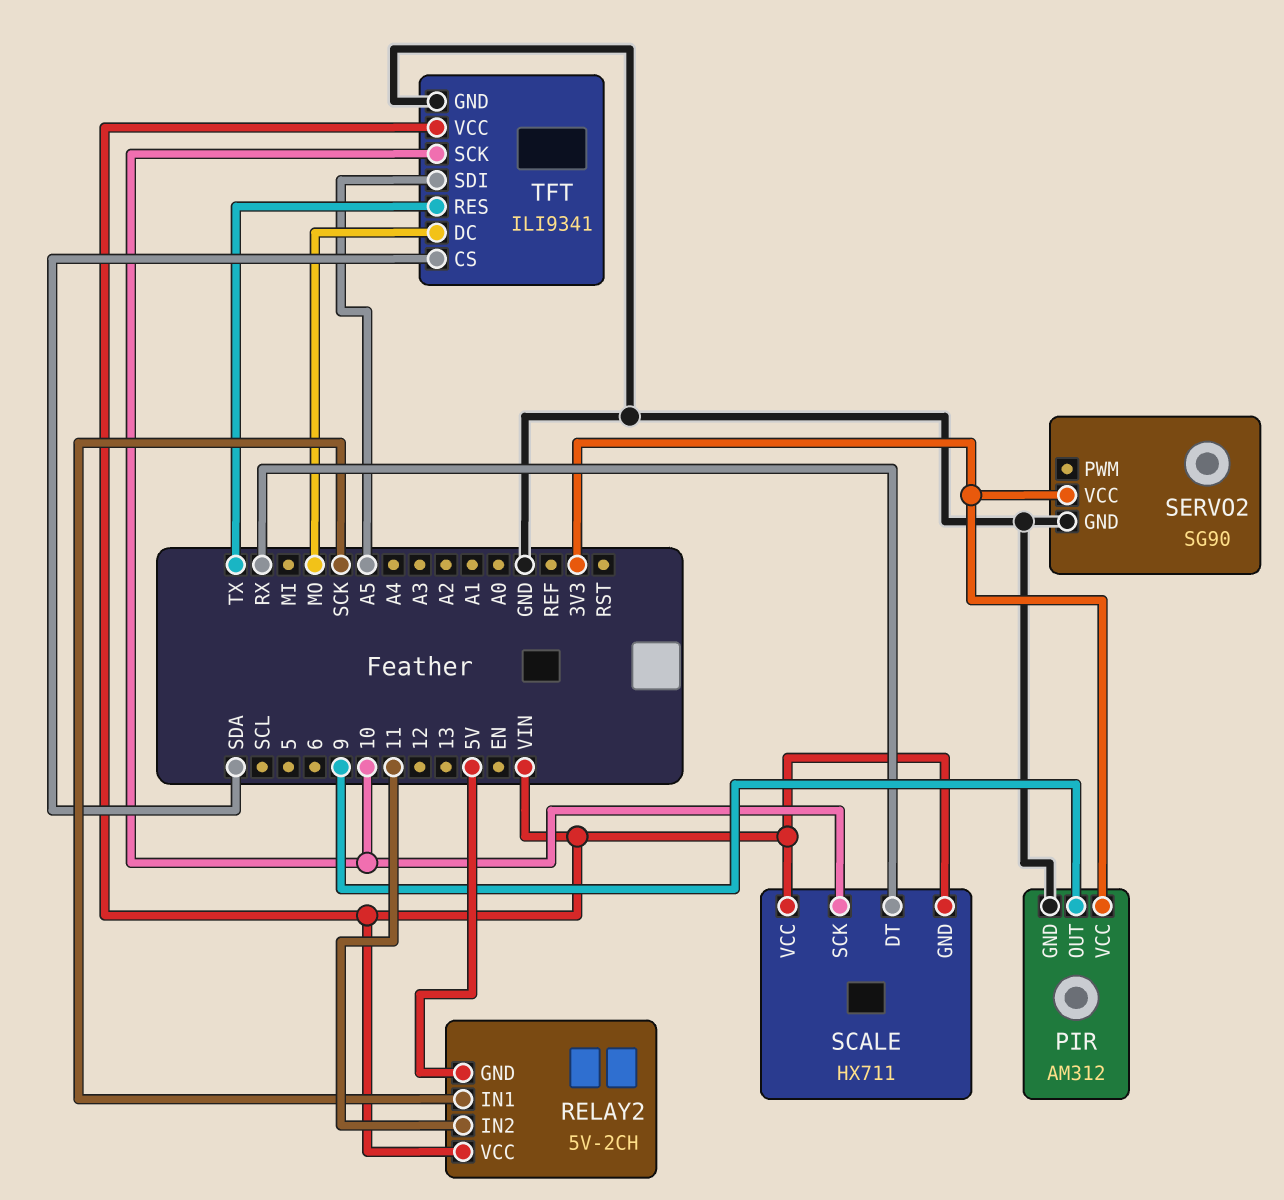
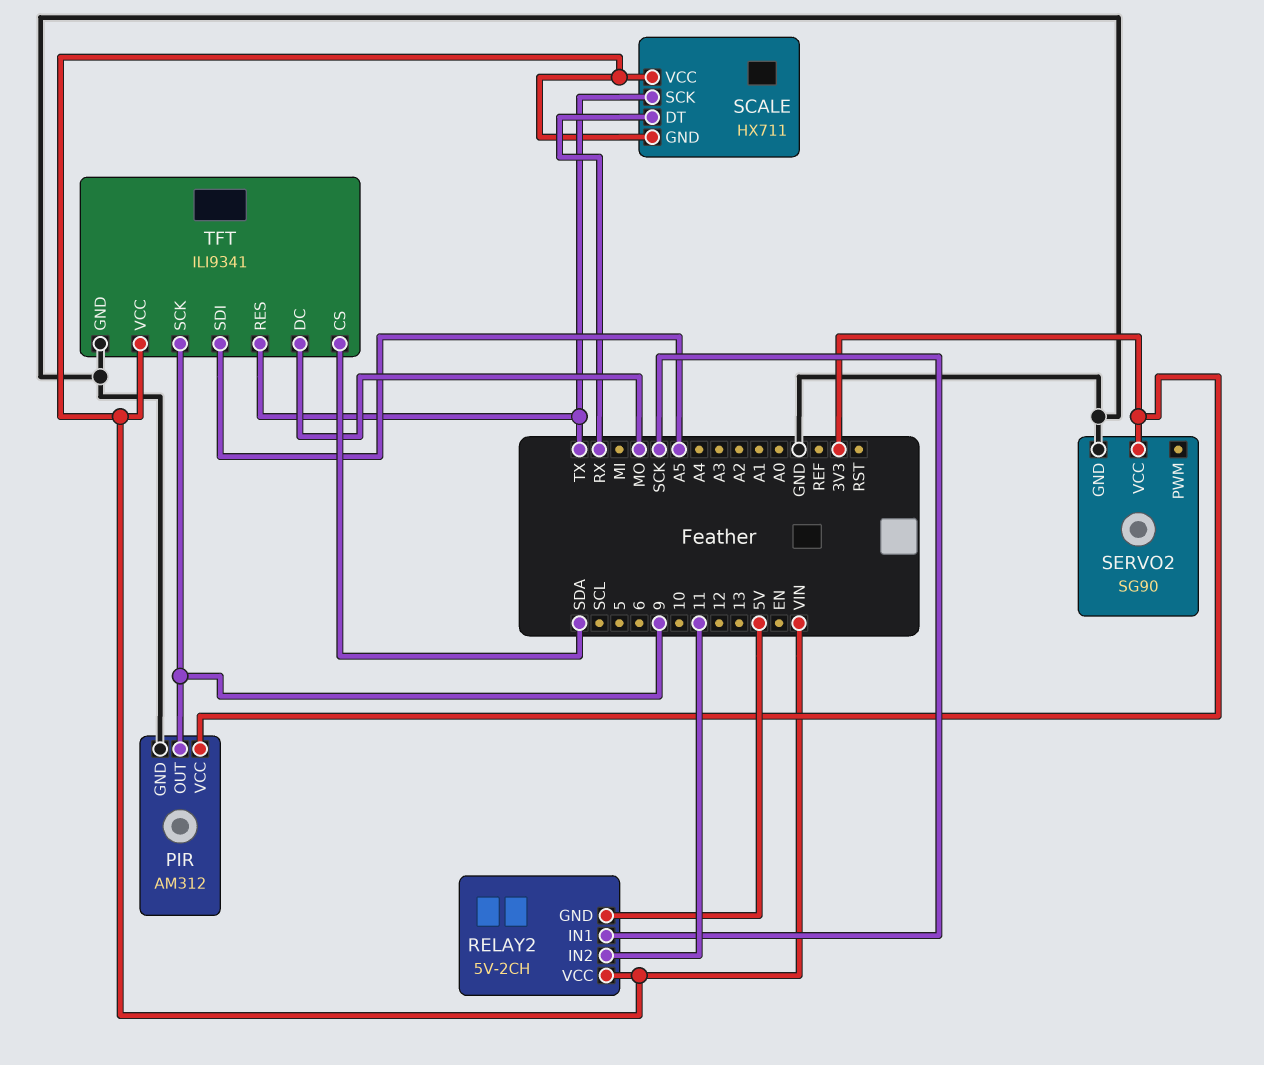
SCALE pin SCK: 10 -> TX
TFT pin SCK: 10 -> 9

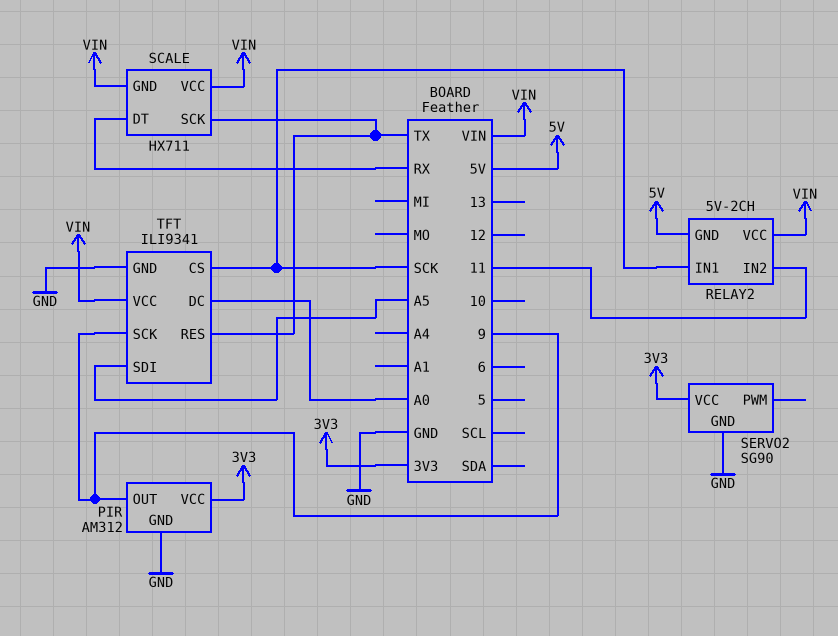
TFT pin CS: SDA -> SCK
TFT pin DC: MO -> A0

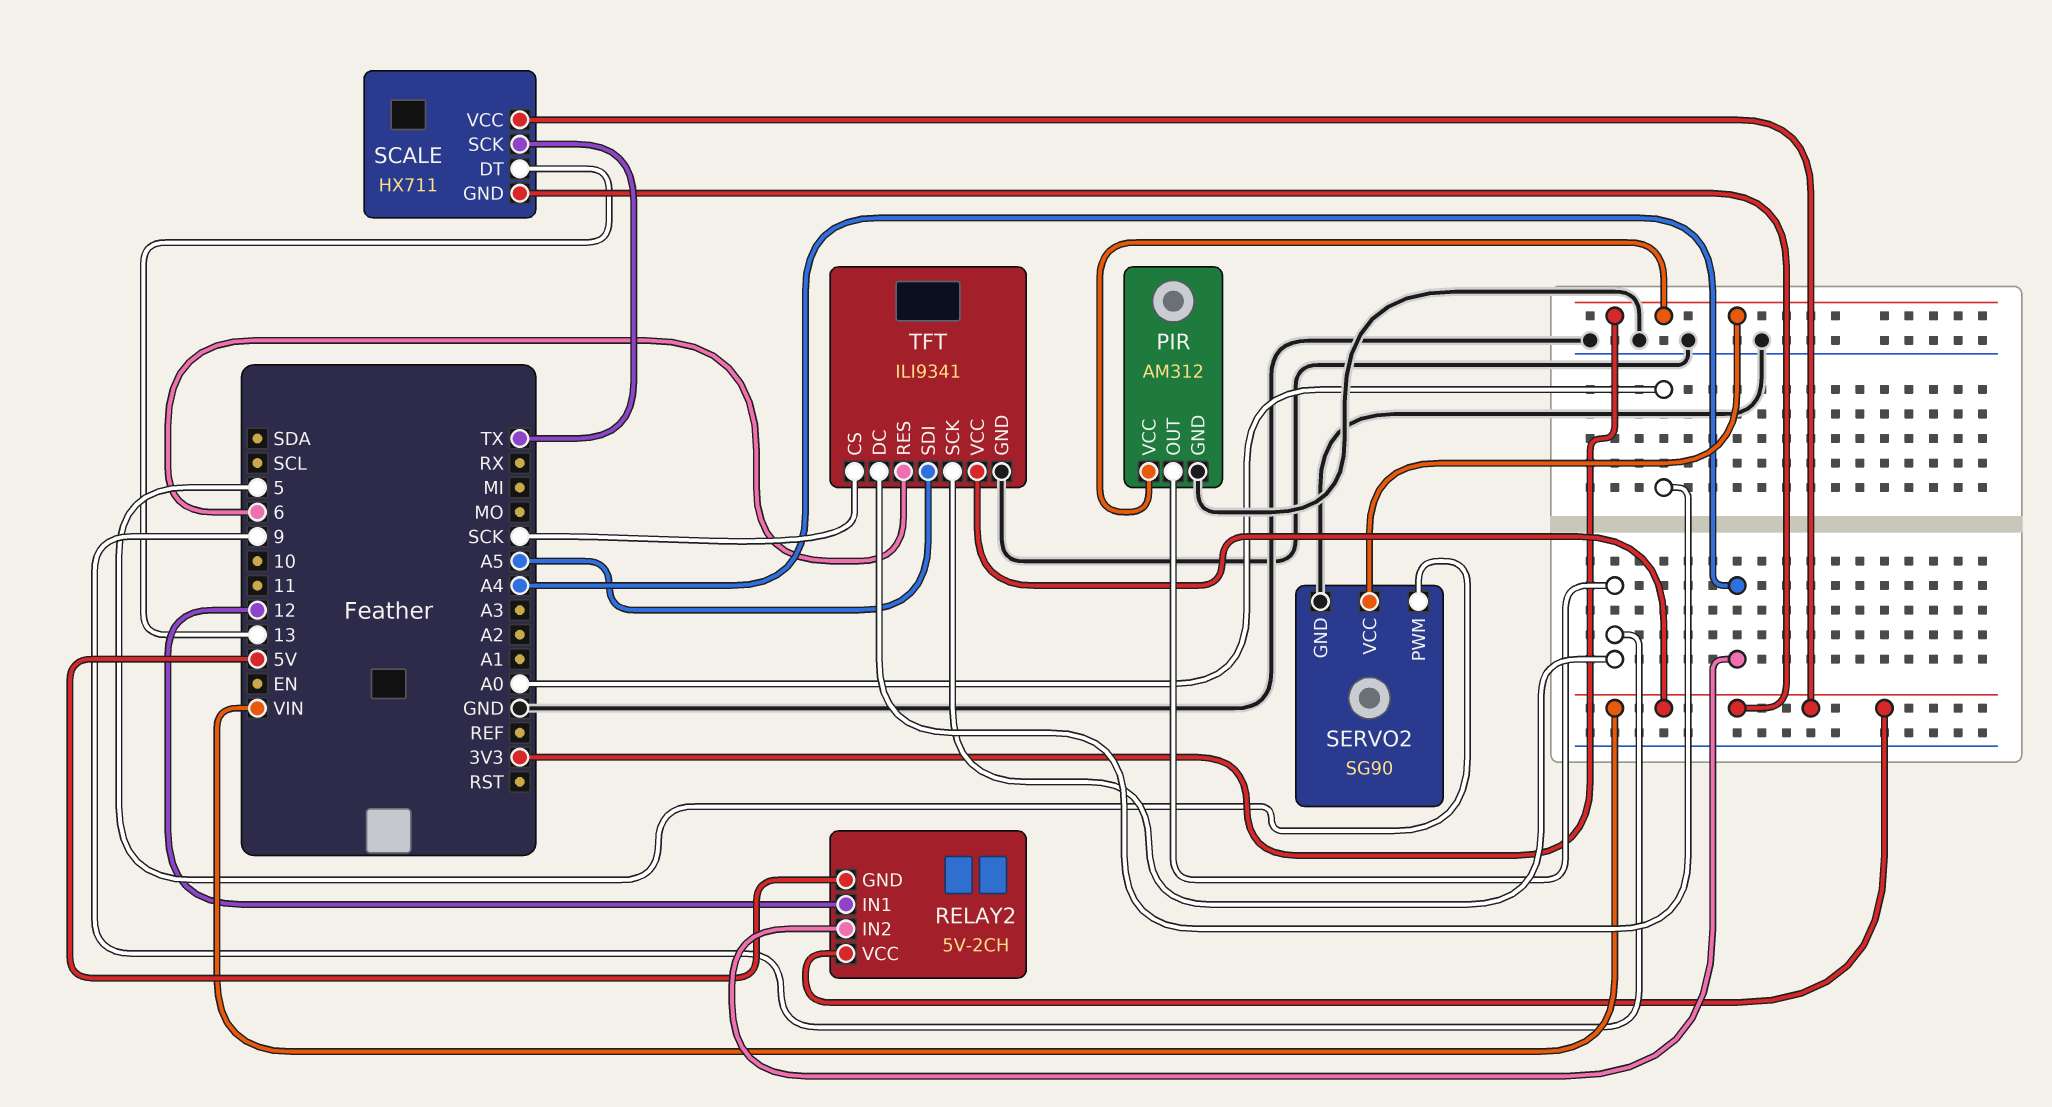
RELAY2 pin IN1: SCK -> 12
RELAY2 pin IN2: 11 -> A4
SCALE pin DT: RX -> 13
SERVO2 pin PWM: none -> 5
TFT pin RES: TX -> 6

